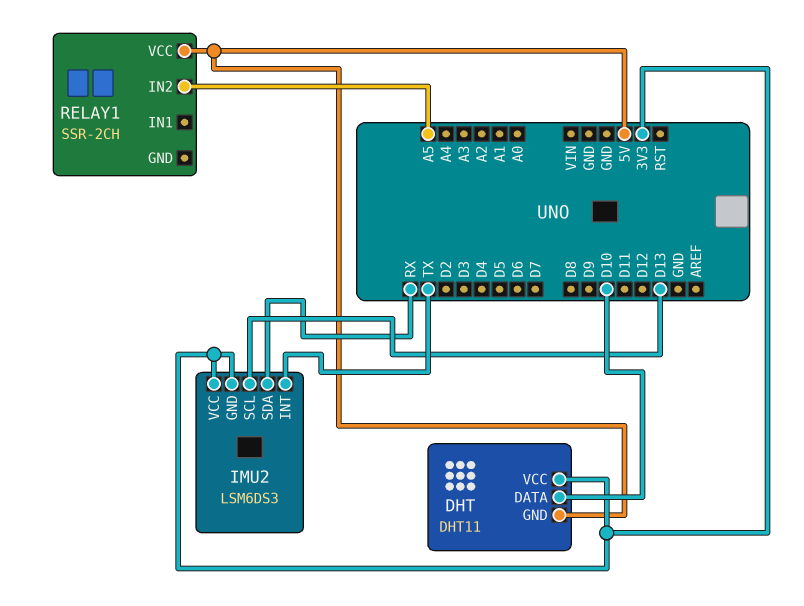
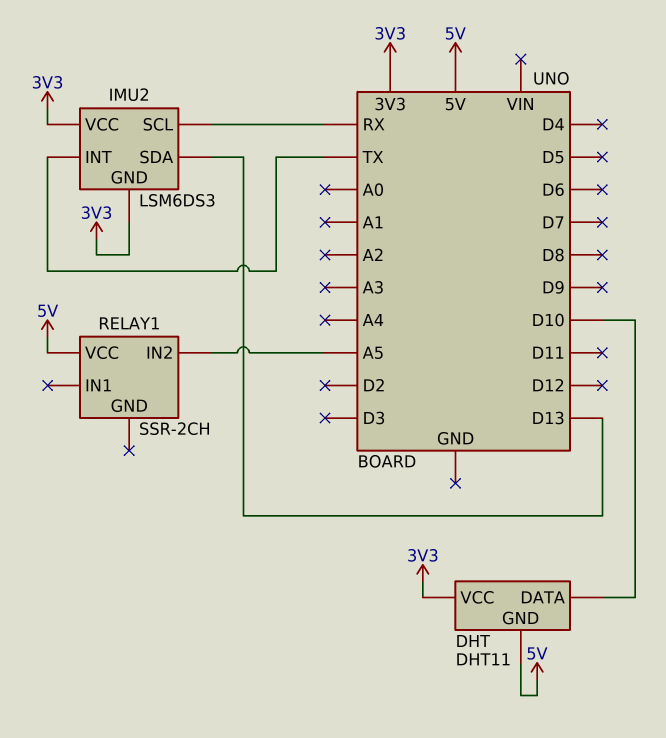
IMU2 pin SCL: D13 -> RX
IMU2 pin SDA: RX -> D13

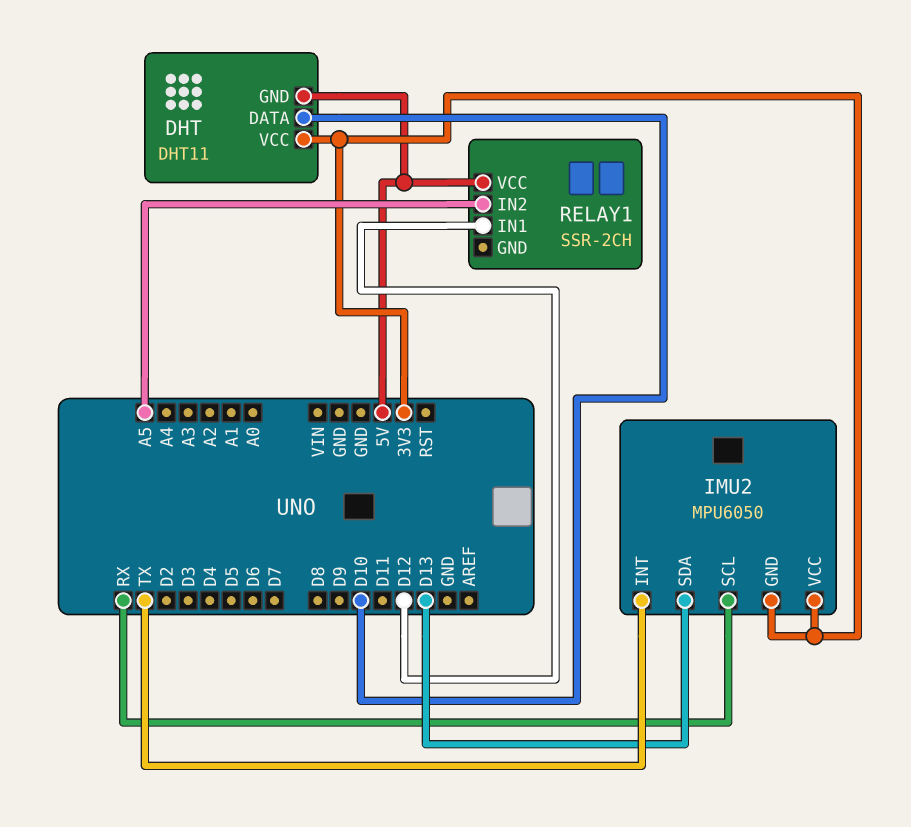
IMU2: LSM6DS3 -> MPU6050
RELAY1 pin IN1: none -> D12

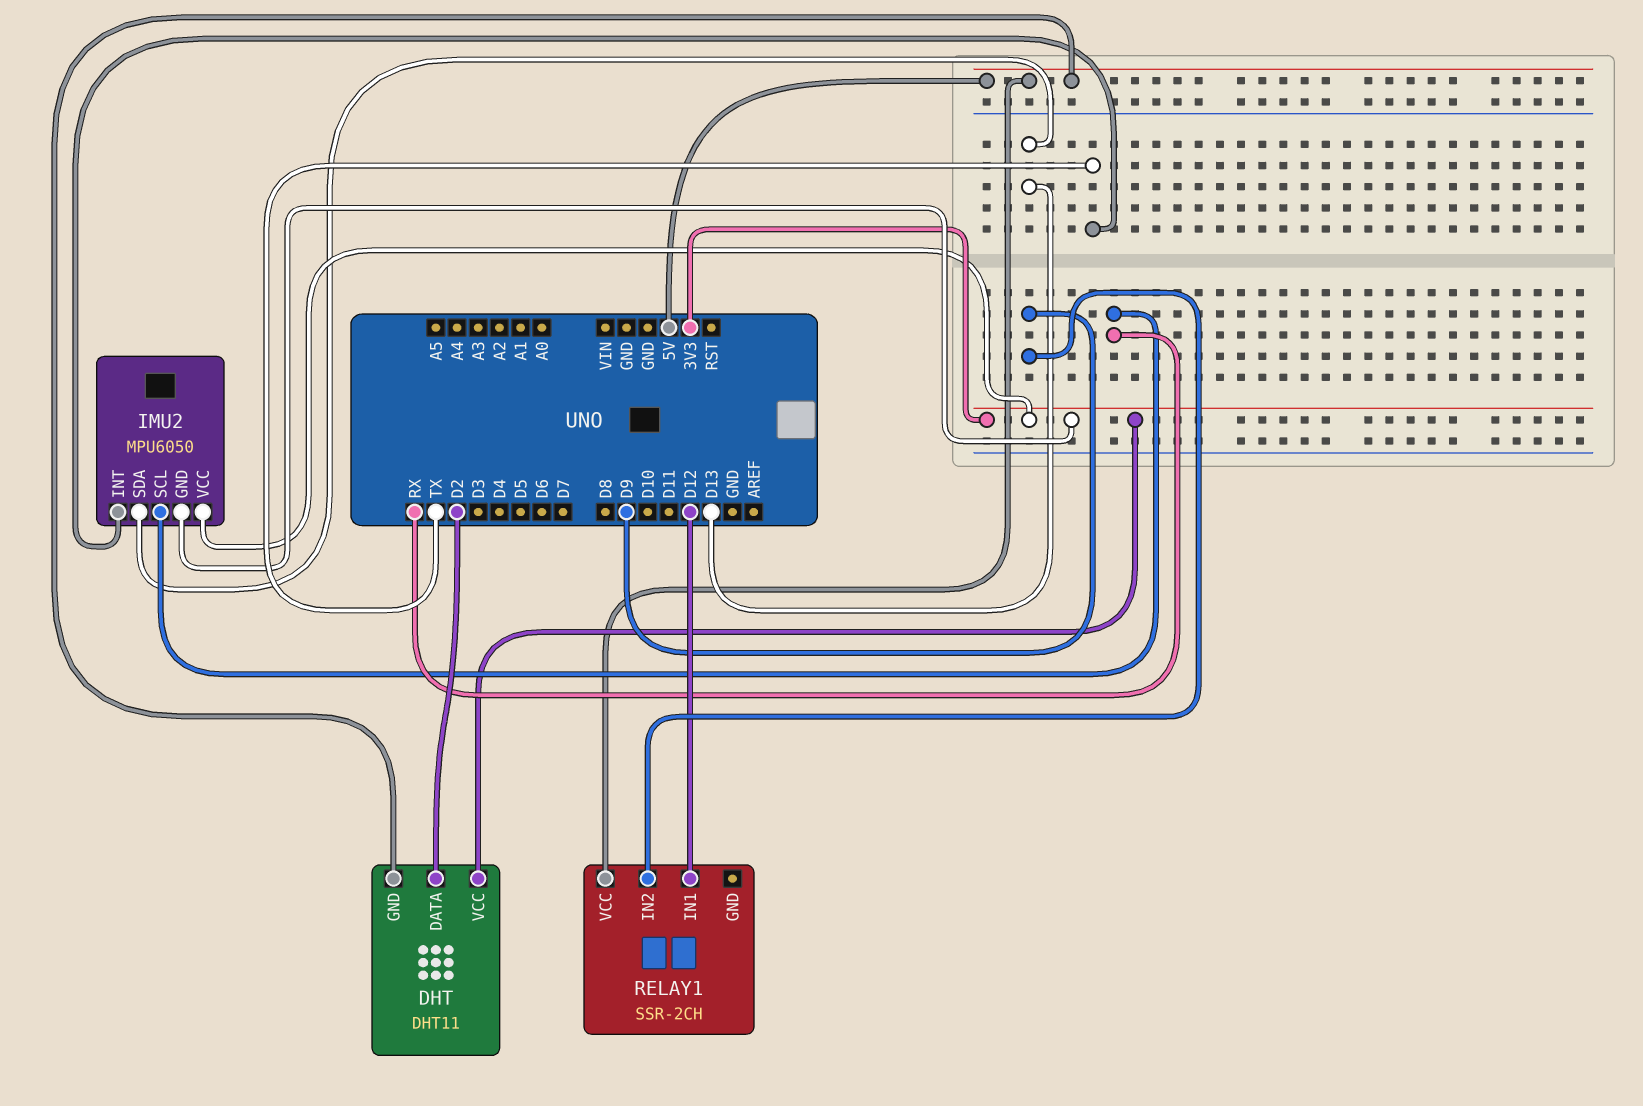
DHT pin DATA: D10 -> D2
RELAY1 pin IN2: A5 -> D9

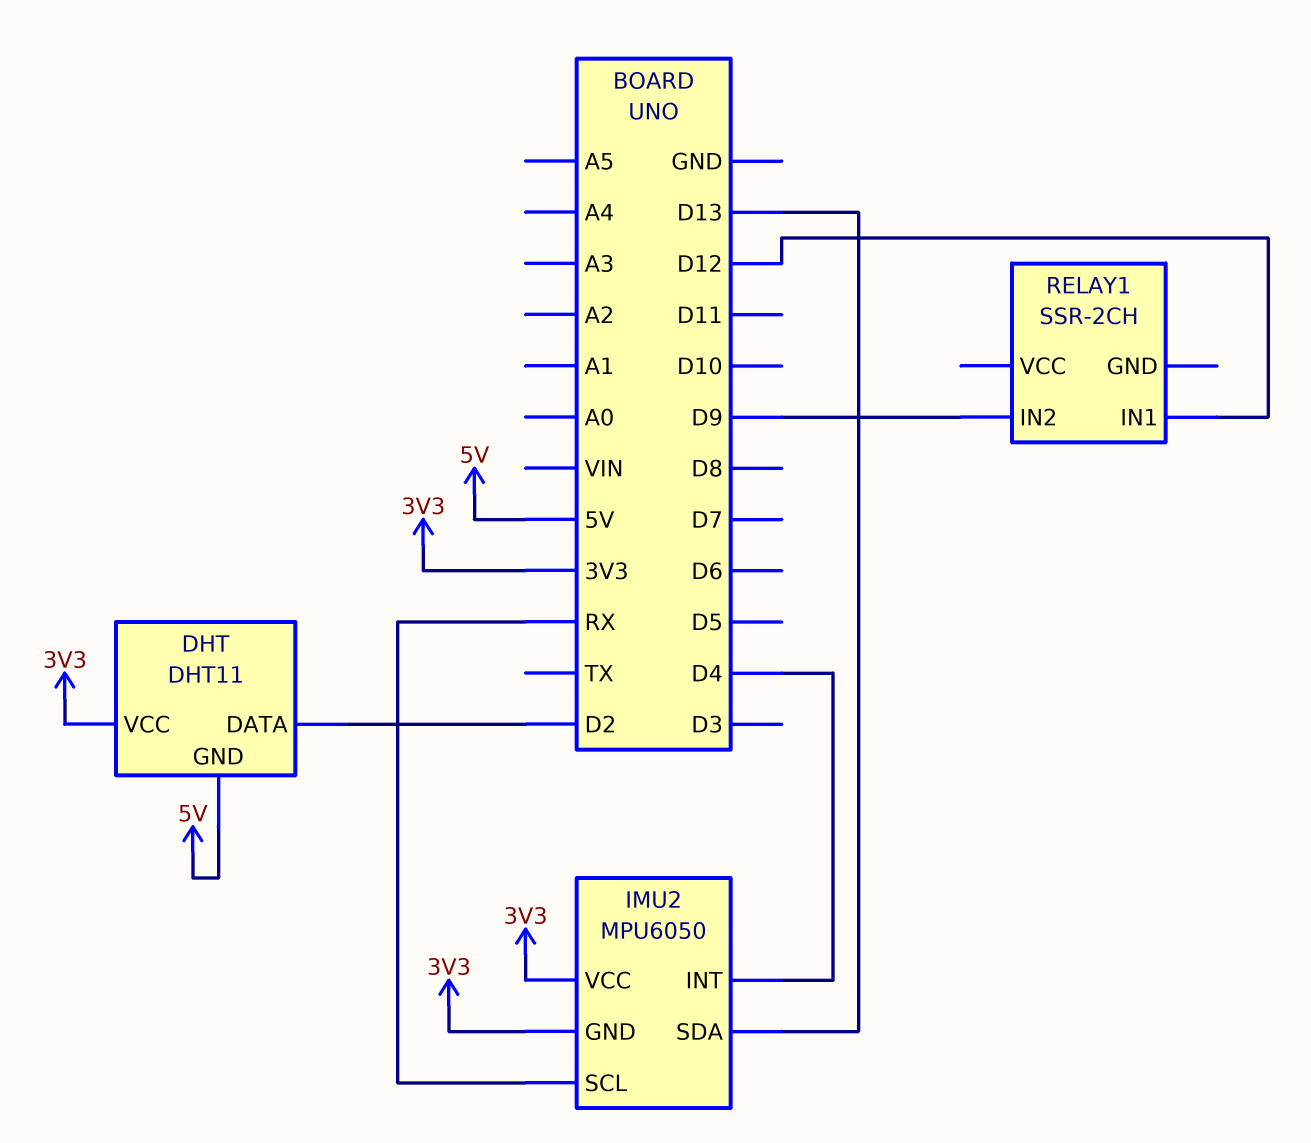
IMU2 pin INT: TX -> D4
RELAY1 pin VCC: 5V -> none

